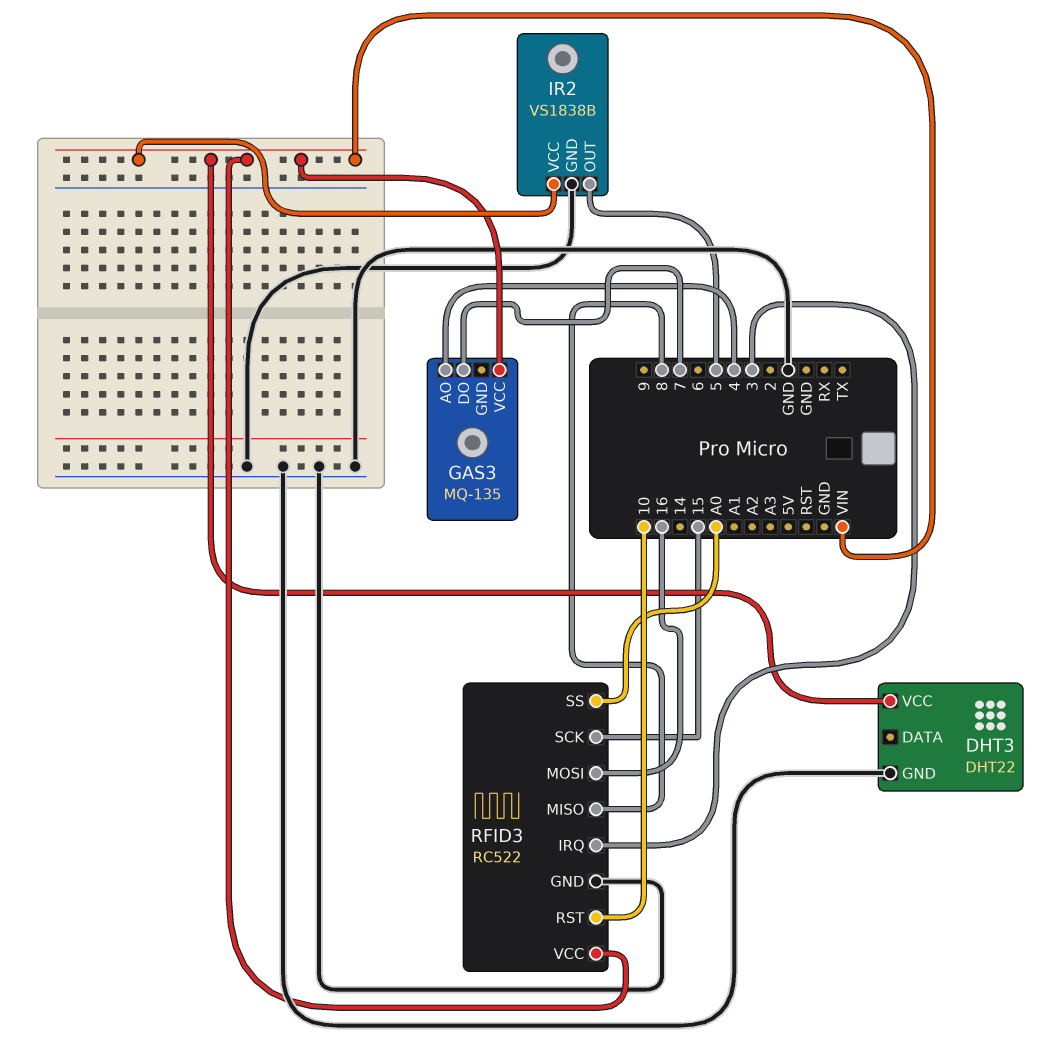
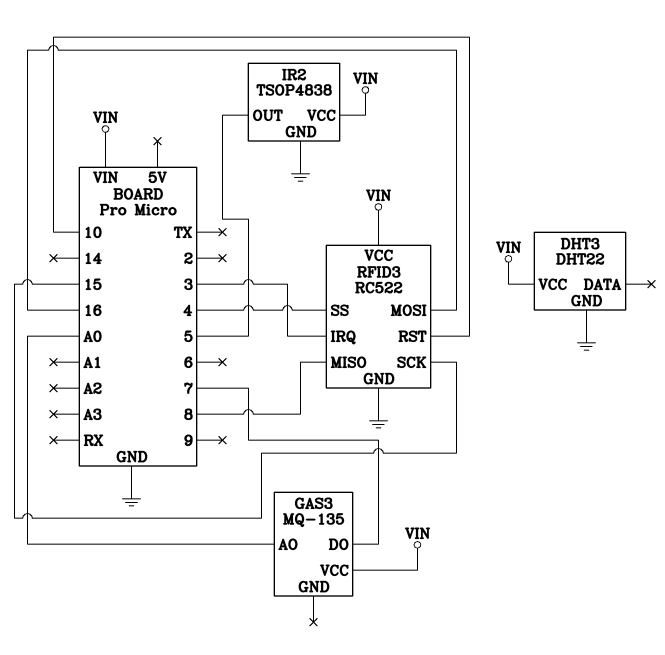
GAS3 pin AO: 4 -> A0
IR2: VS1838B -> TSOP4838
RFID3 pin SS: A0 -> 4

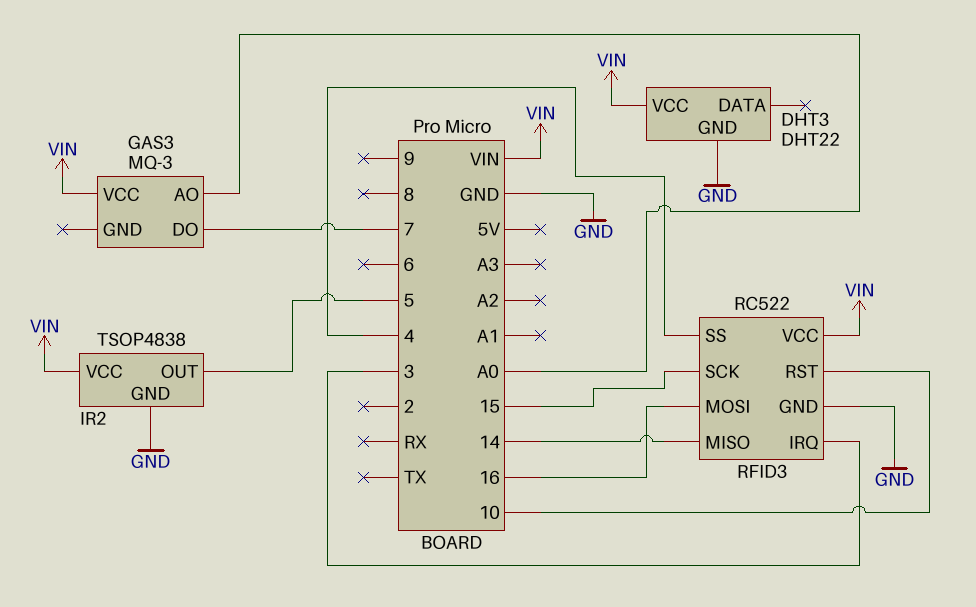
GAS3: MQ-135 -> MQ-3
RFID3 pin MISO: 8 -> 14

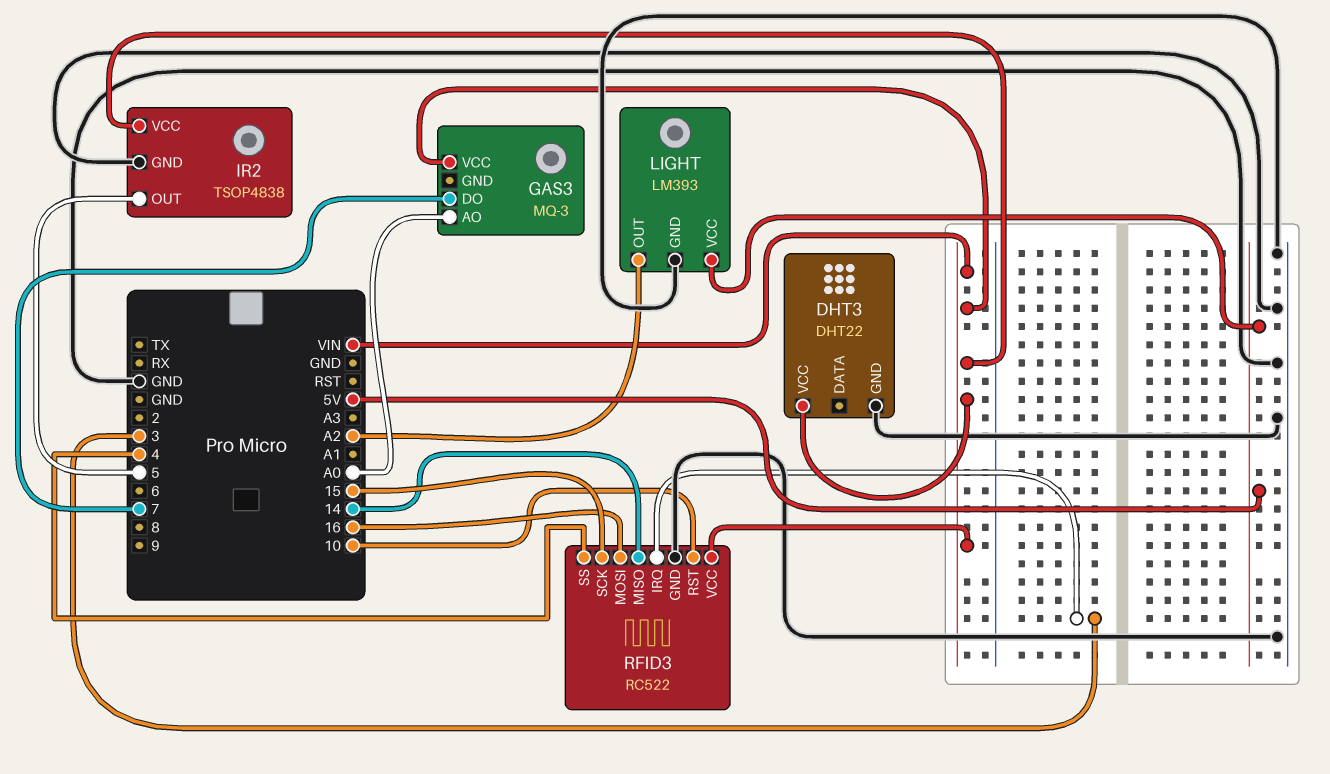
LIGHT: none -> LM393
LIGHT pin GND: none -> GND
LIGHT pin OUT: none -> A2
LIGHT pin VCC: none -> 5V

